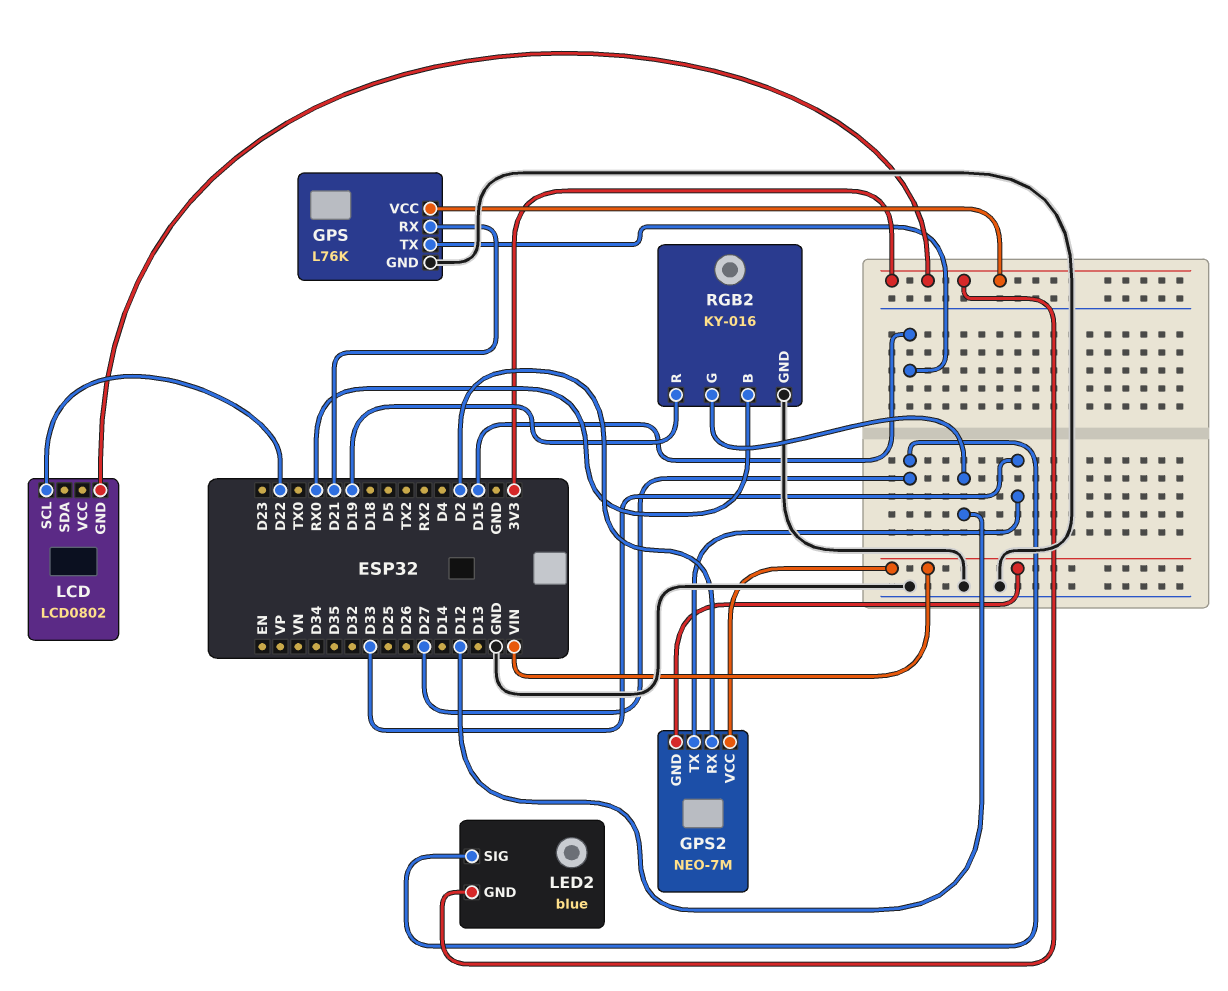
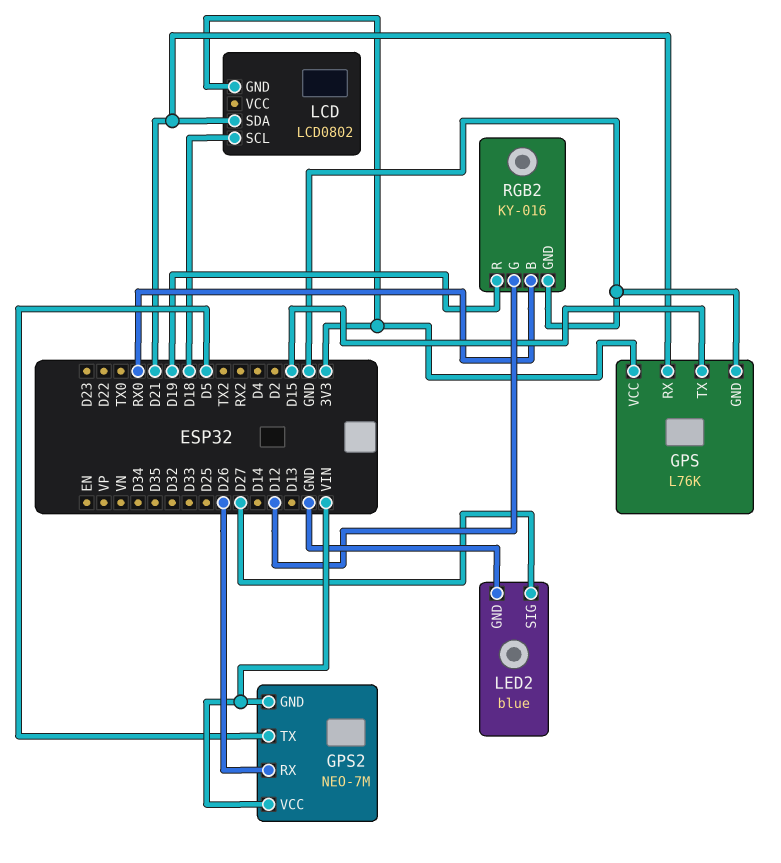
GPS2 pin RX: D2 -> D26
GPS2 pin TX: D33 -> D5
LCD pin SCL: D22 -> D18
LCD pin SDA: none -> D21
LED2 pin GND: 3V3 -> GND

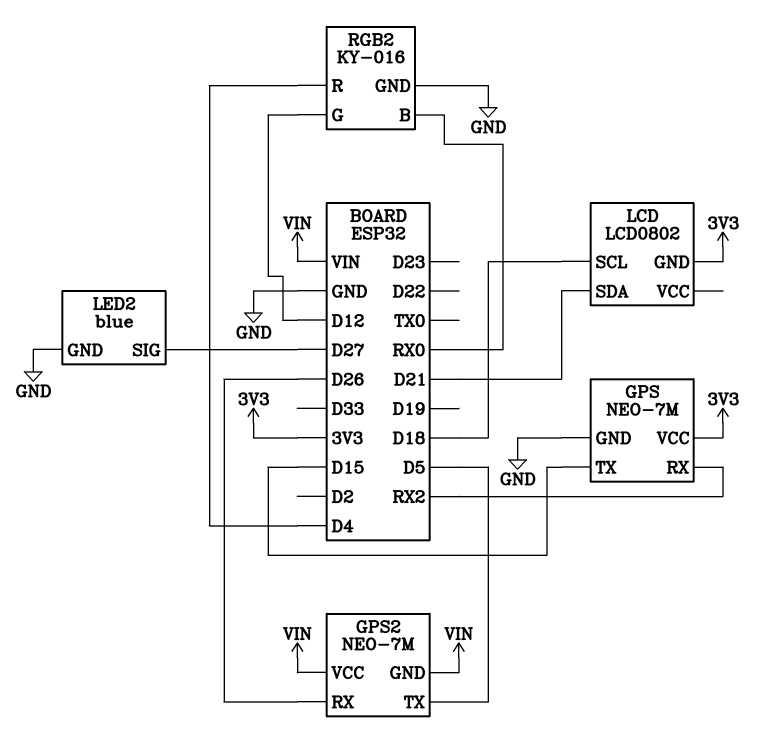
GPS: L76K -> NEO-7M
GPS pin RX: D21 -> RX2
RGB2 pin R: D19 -> D4

